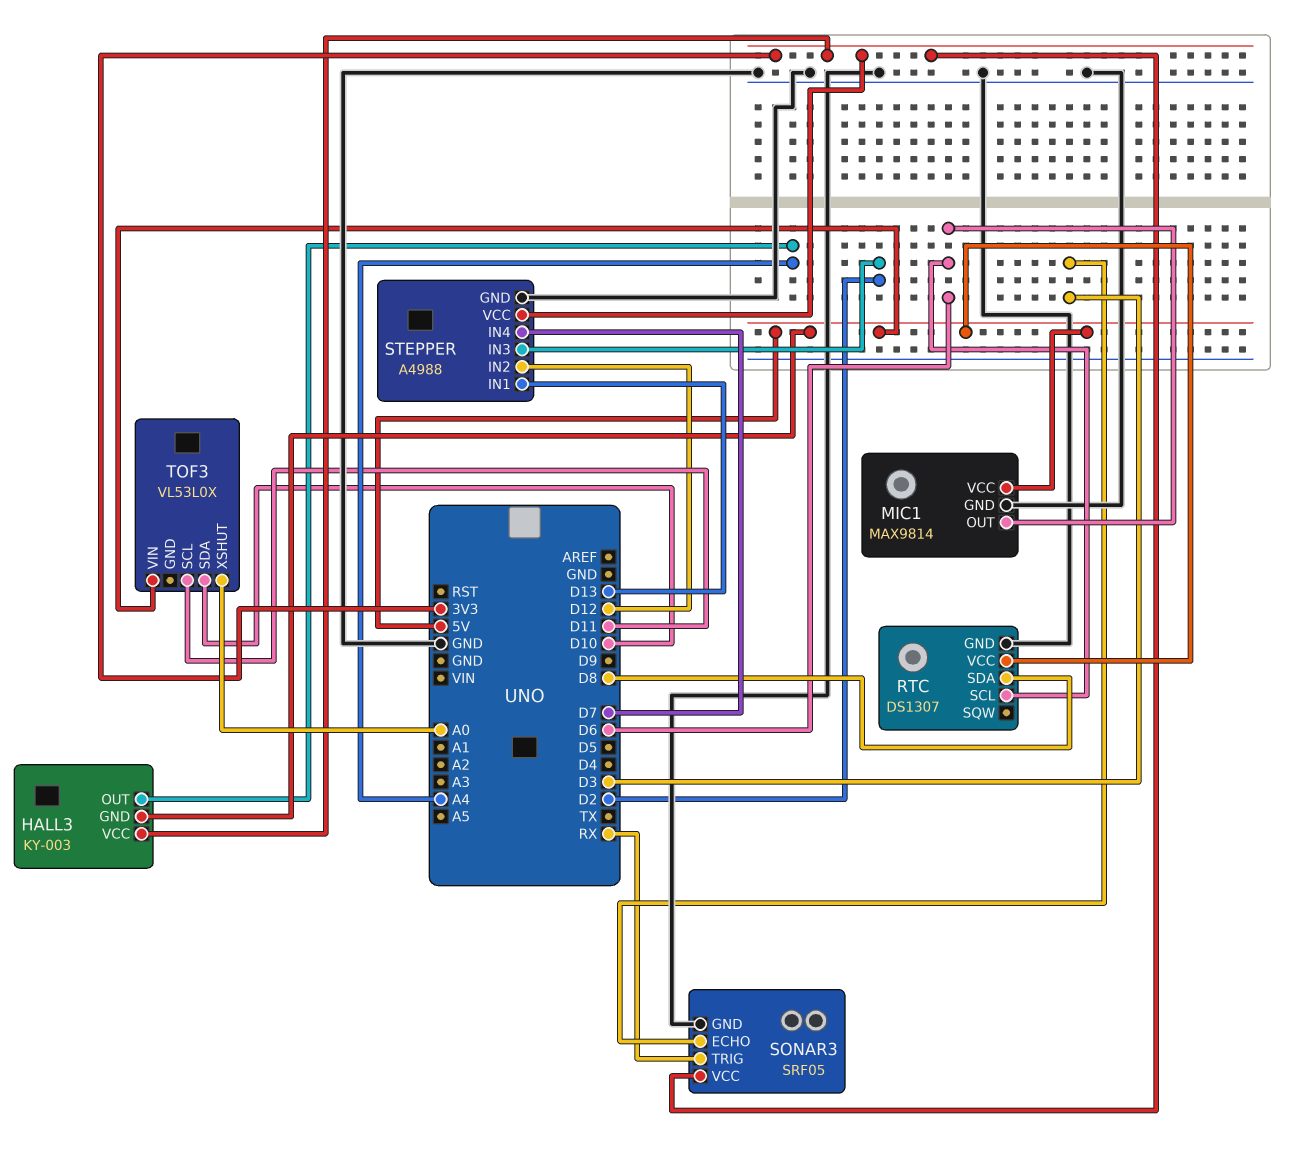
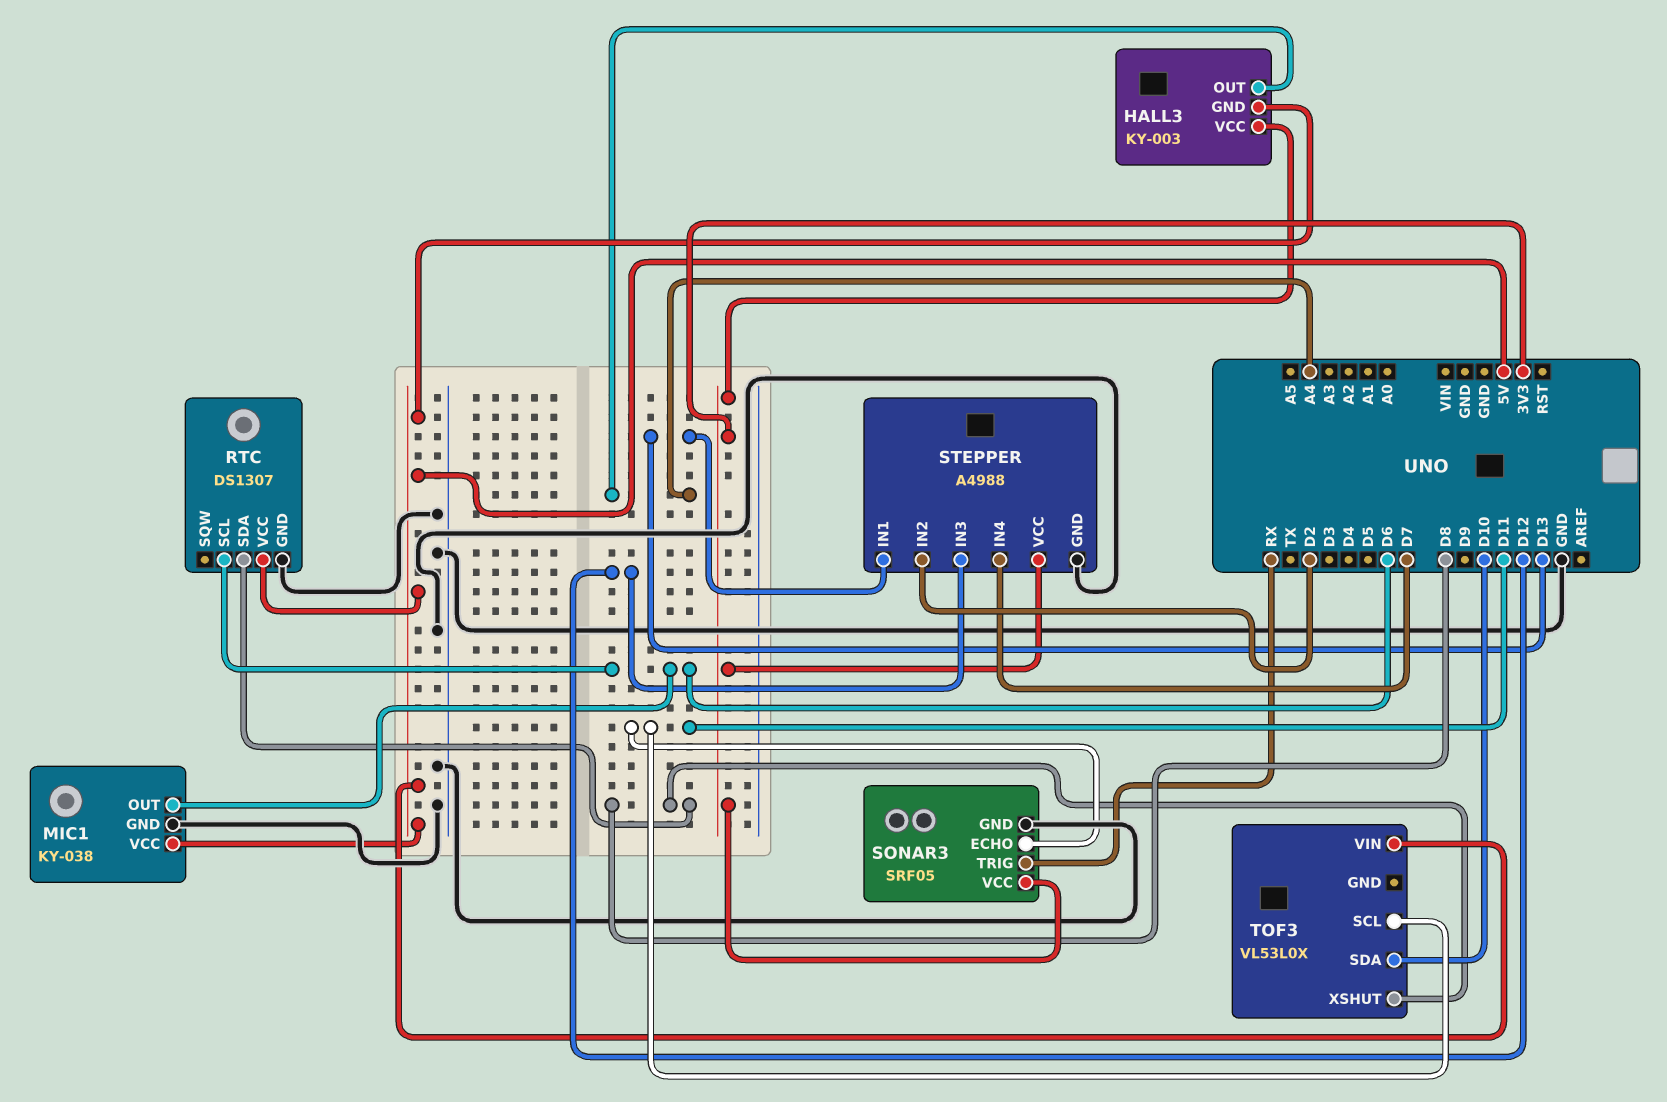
MIC1: MAX9814 -> KY-038
SONAR3 pin ECHO: D3 -> D11
STEPPER pin IN2: D12 -> D2
STEPPER pin IN3: D2 -> D12
TOF3 pin XSHUT: A0 -> D8

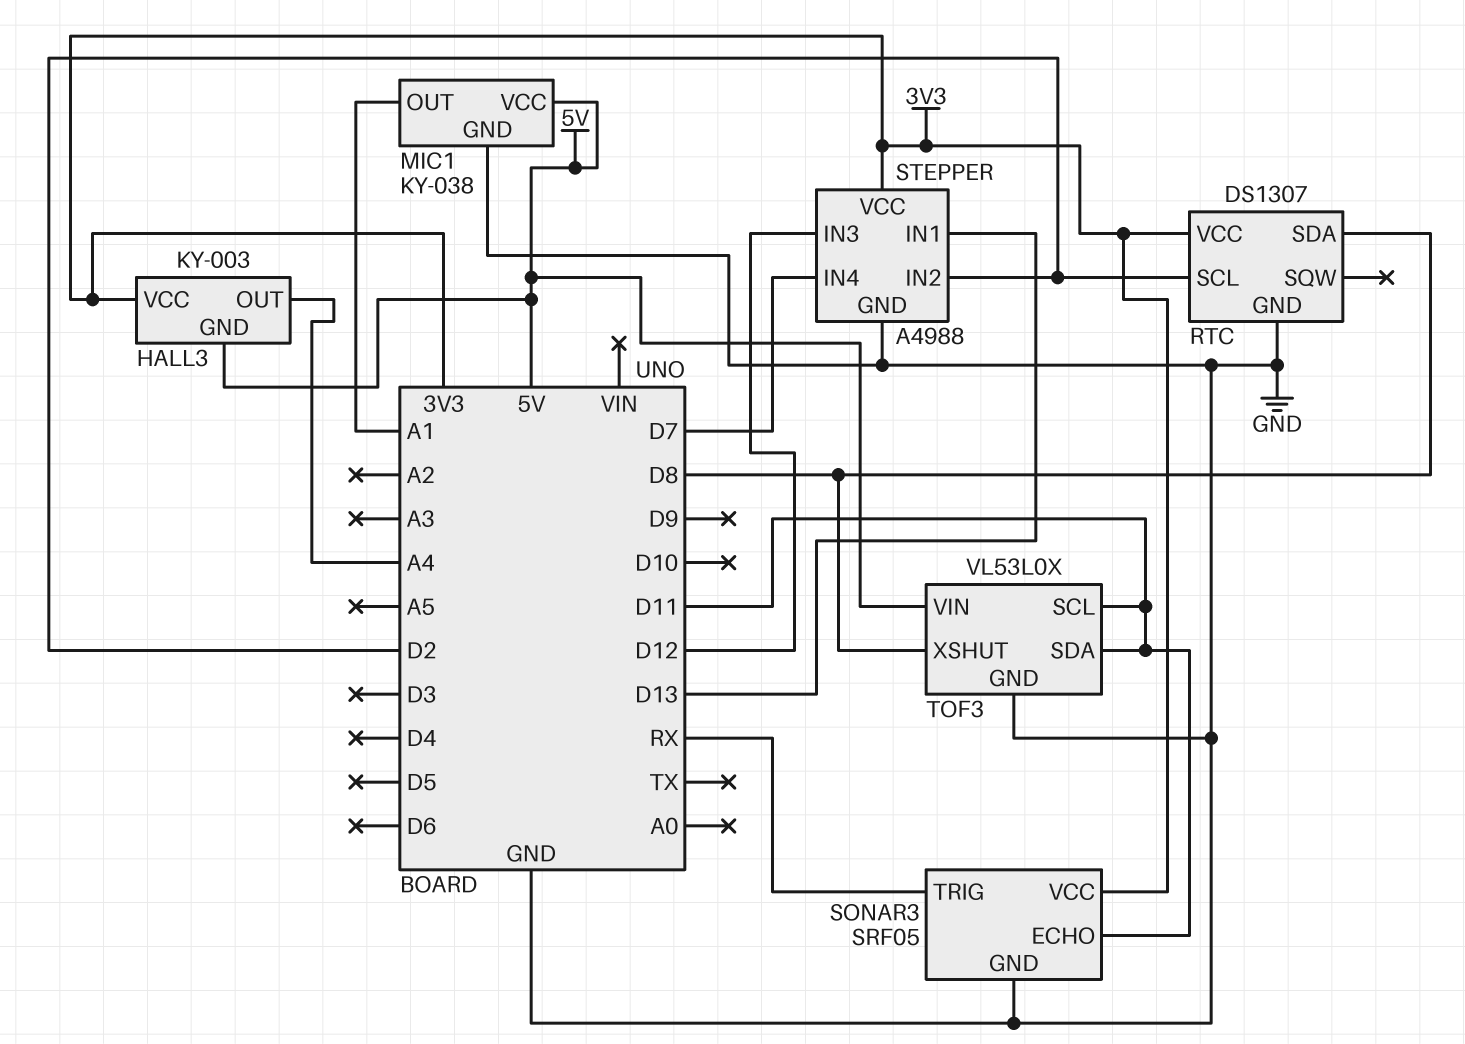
MIC1 pin OUT: D6 -> A1
RTC pin SCL: D6 -> D2
RTC pin VCC: 5V -> 3V3
TOF3 pin GND: none -> GND
TOF3 pin SDA: D10 -> D11

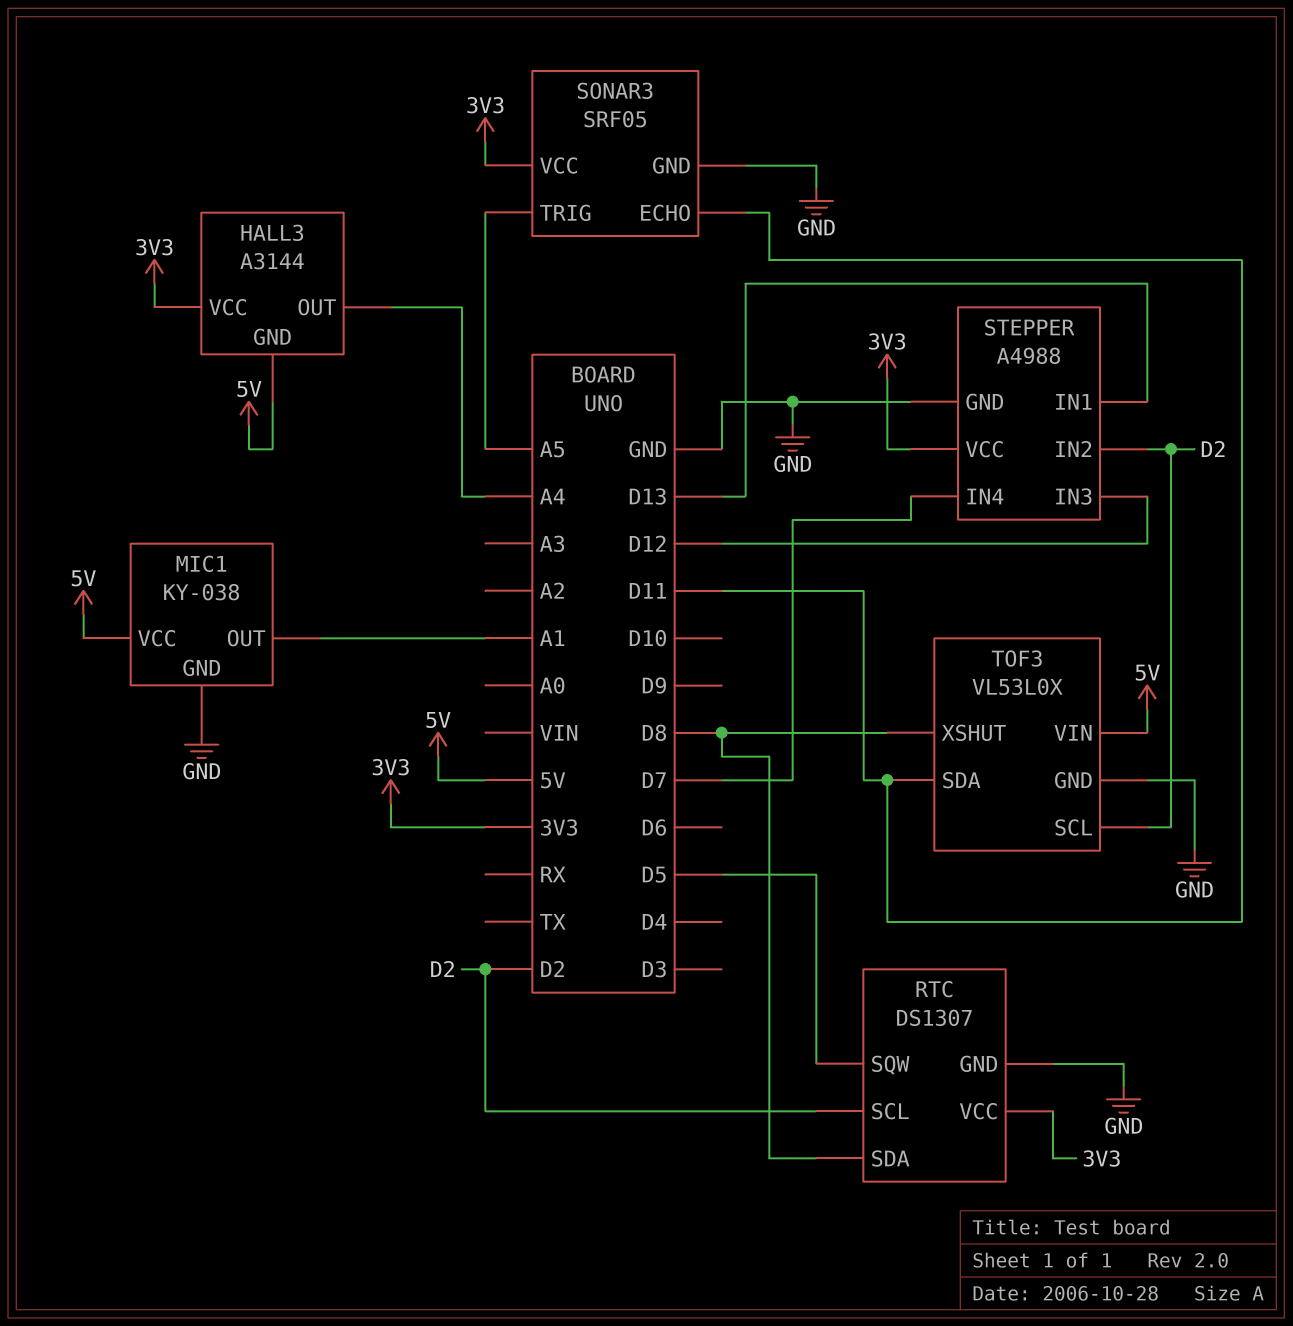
HALL3: KY-003 -> A3144
RTC pin SQW: none -> D5
SONAR3 pin TRIG: RX -> A5
TOF3 pin SCL: D11 -> D2

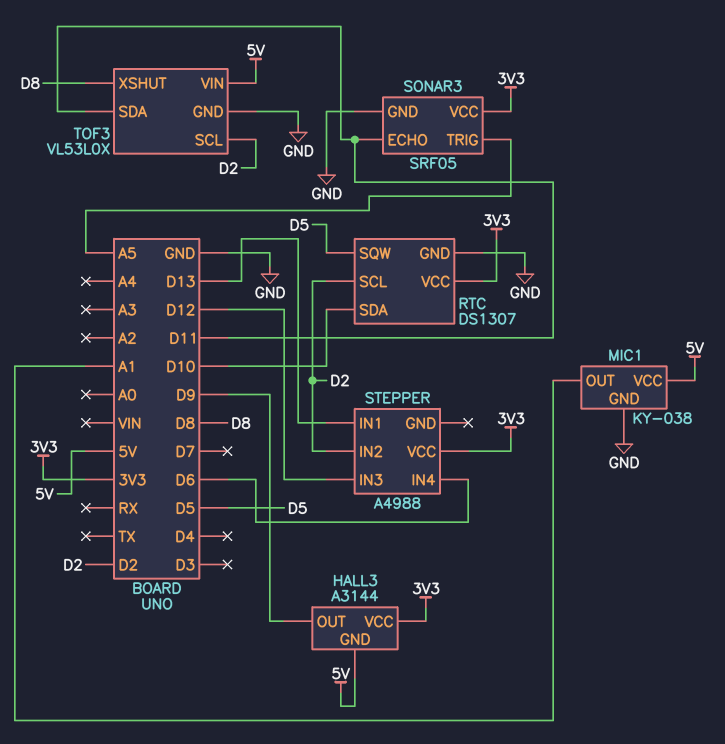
HALL3 pin OUT: A4 -> D9
RTC pin SDA: D8 -> D10
STEPPER pin GND: GND -> none
STEPPER pin IN4: D7 -> D6

